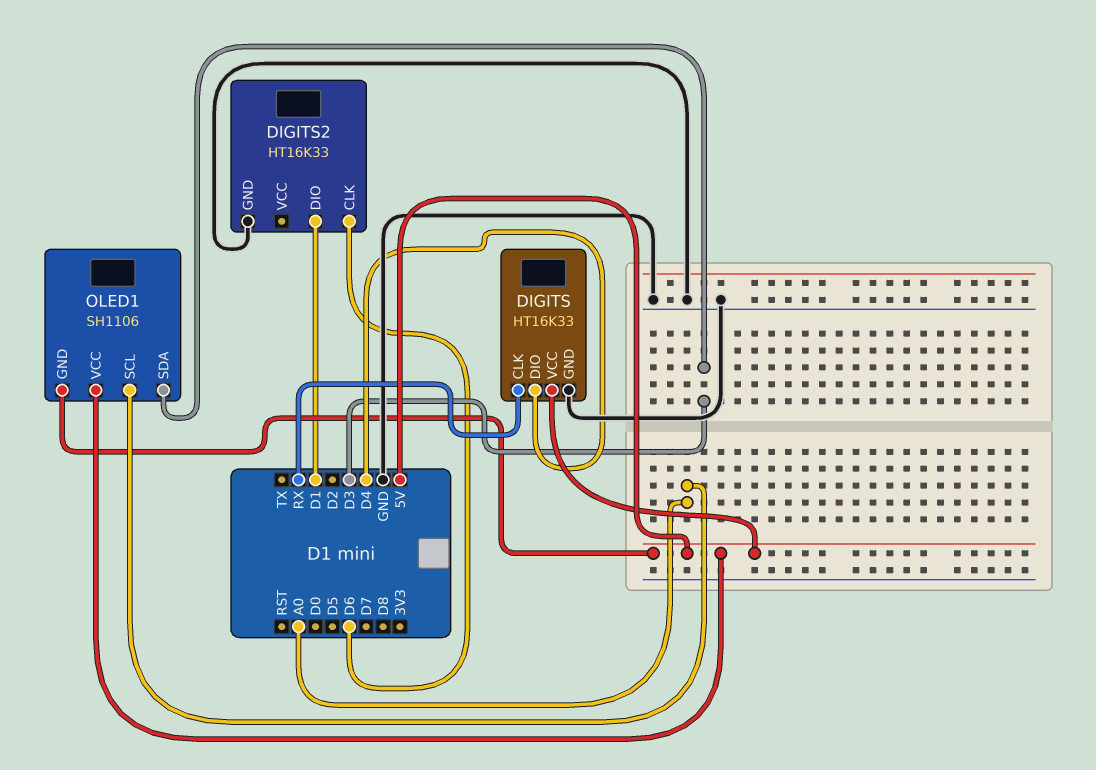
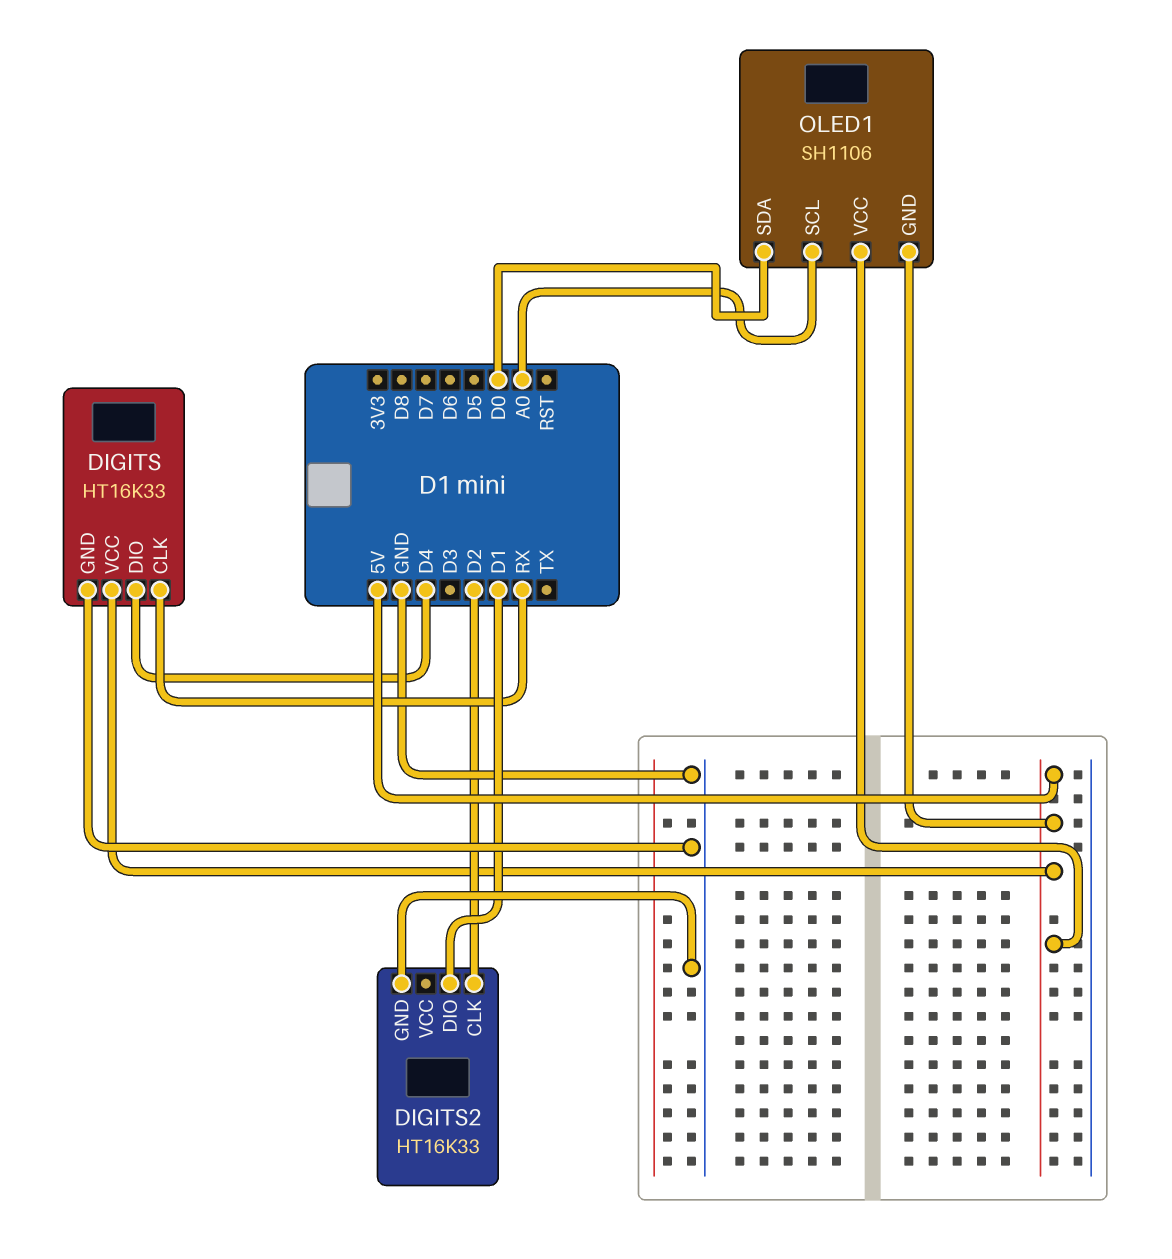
DIGITS2 pin CLK: D6 -> D2
OLED1 pin SDA: D3 -> D0

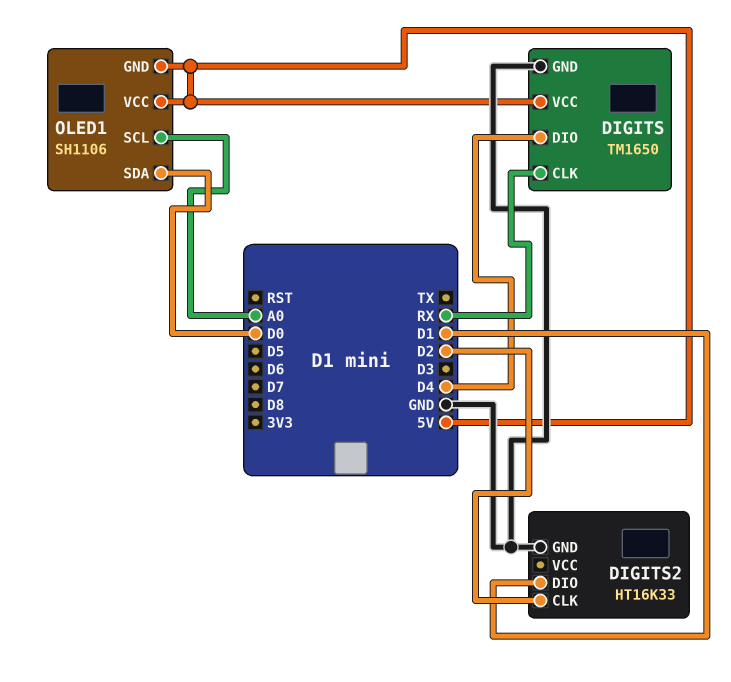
DIGITS: HT16K33 -> TM1650

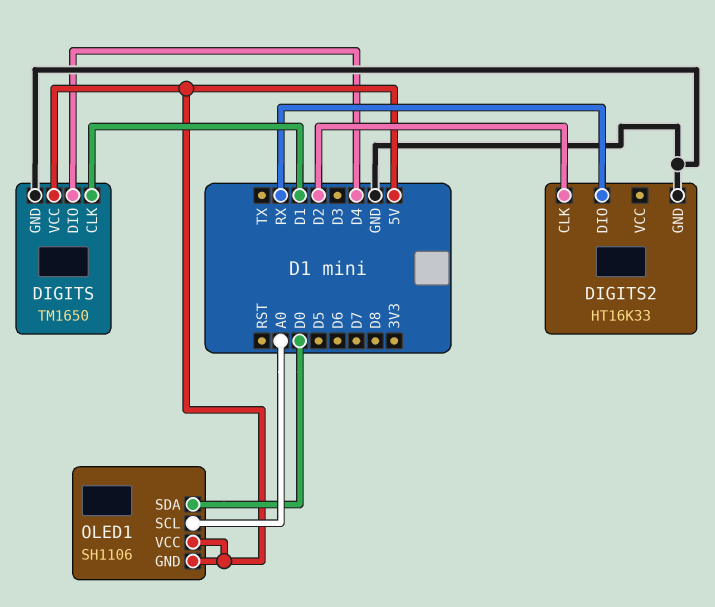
DIGITS pin CLK: RX -> D1
DIGITS2 pin DIO: D1 -> RX

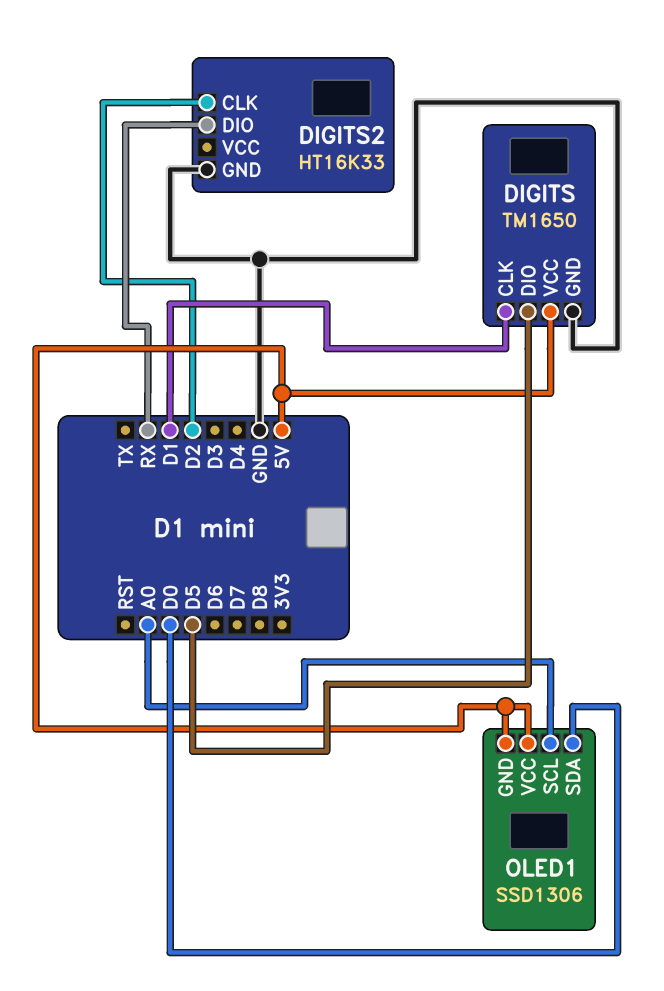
DIGITS pin DIO: D4 -> D5
OLED1: SH1106 -> SSD1306

